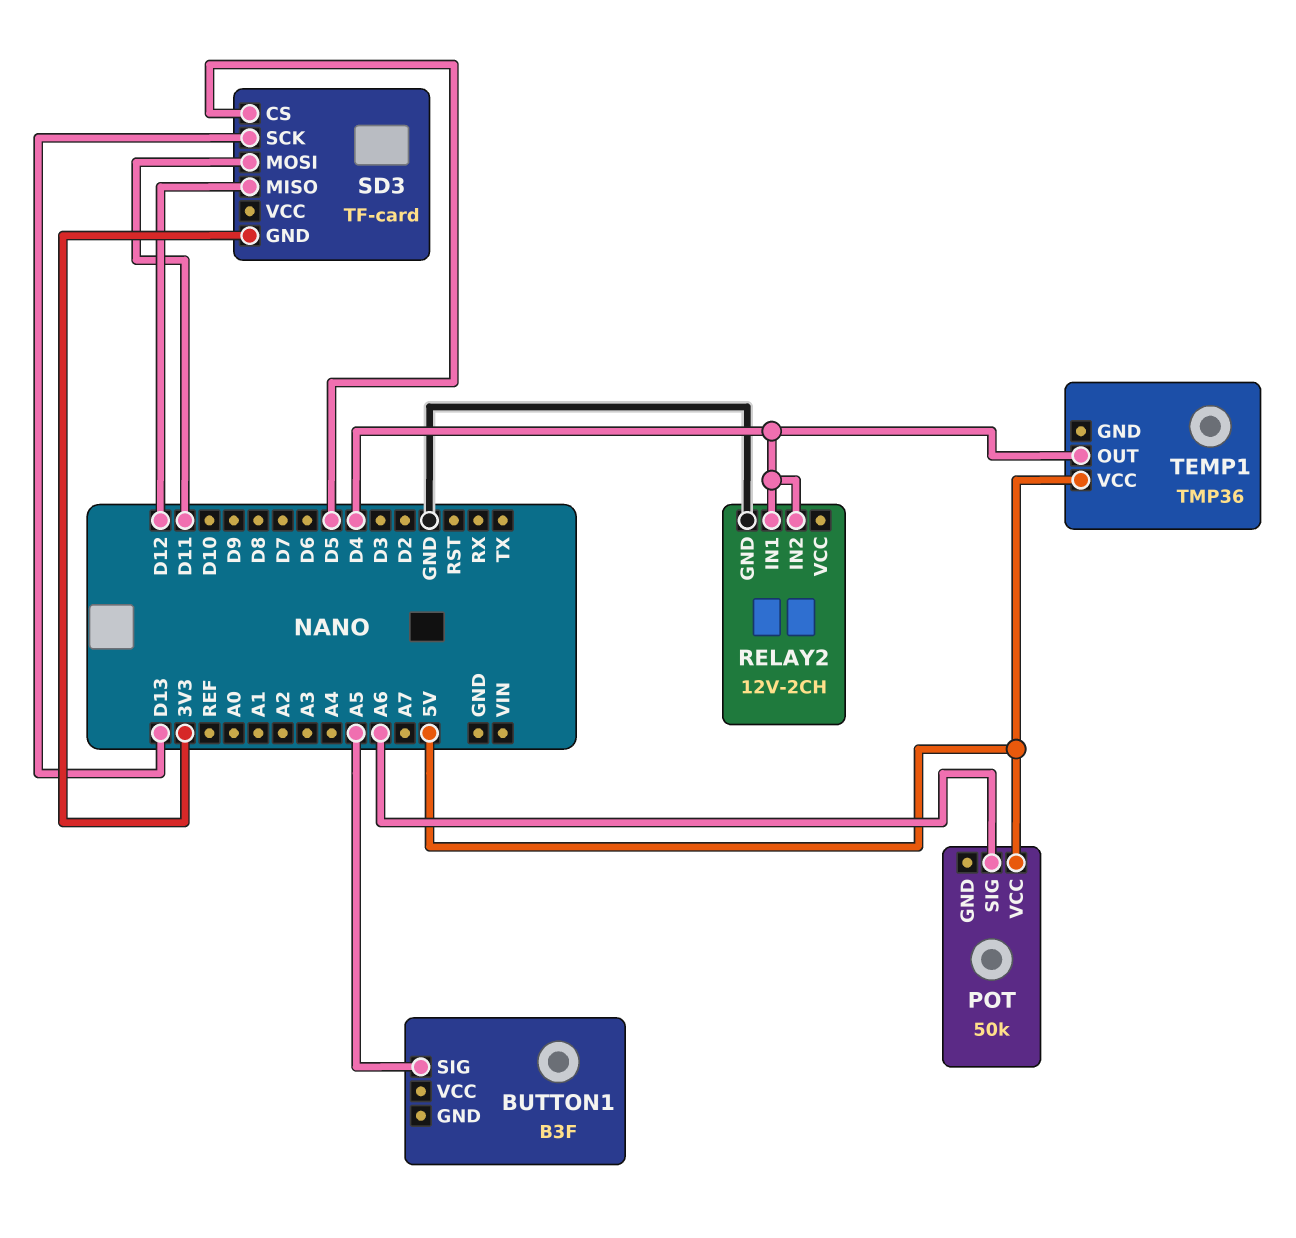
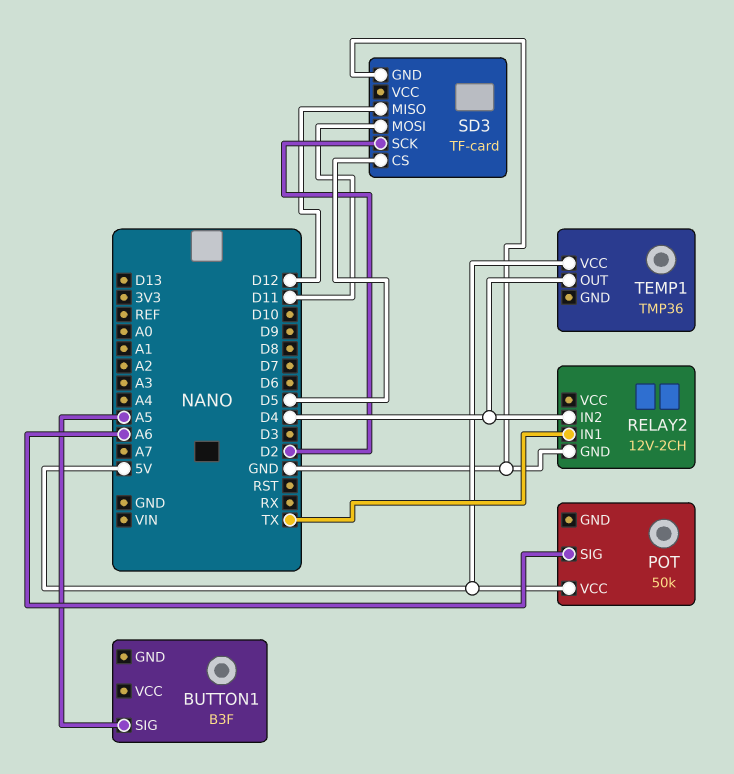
RELAY2 pin IN1: D4 -> TX
SD3 pin GND: 3V3 -> GND
SD3 pin SCK: D13 -> D2

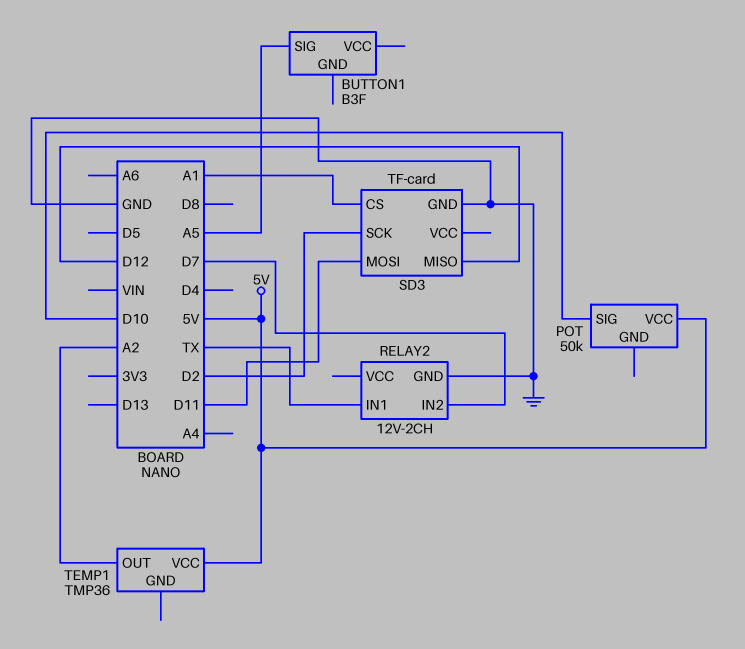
POT pin SIG: A6 -> D10
RELAY2 pin IN2: D4 -> D7
SD3 pin CS: D5 -> A1
TEMP1 pin OUT: D4 -> A2

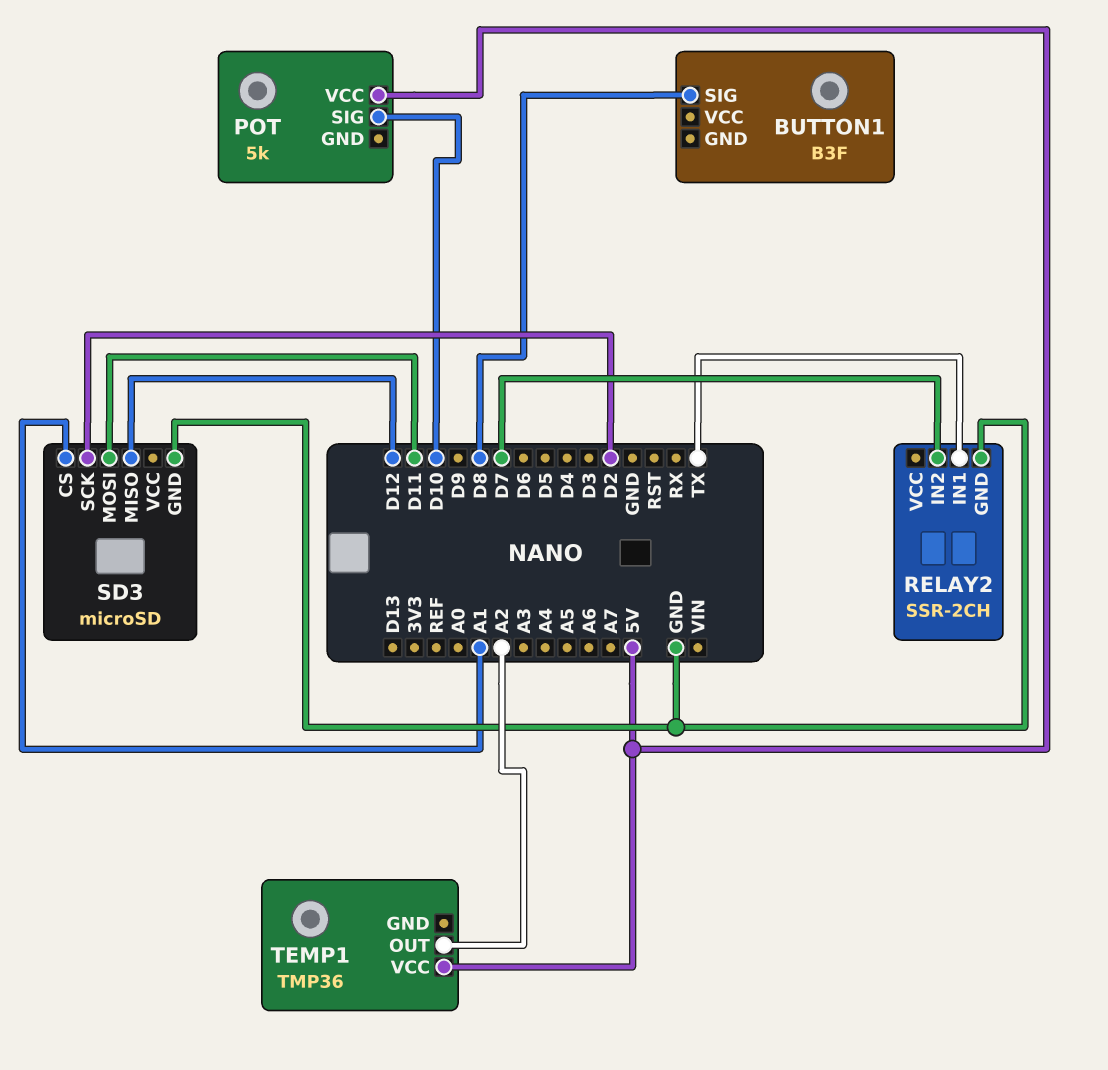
BUTTON1 pin SIG: A5 -> D8
POT: 50k -> 5k
RELAY2: 12V-2CH -> SSR-2CH
SD3: TF-card -> microSD

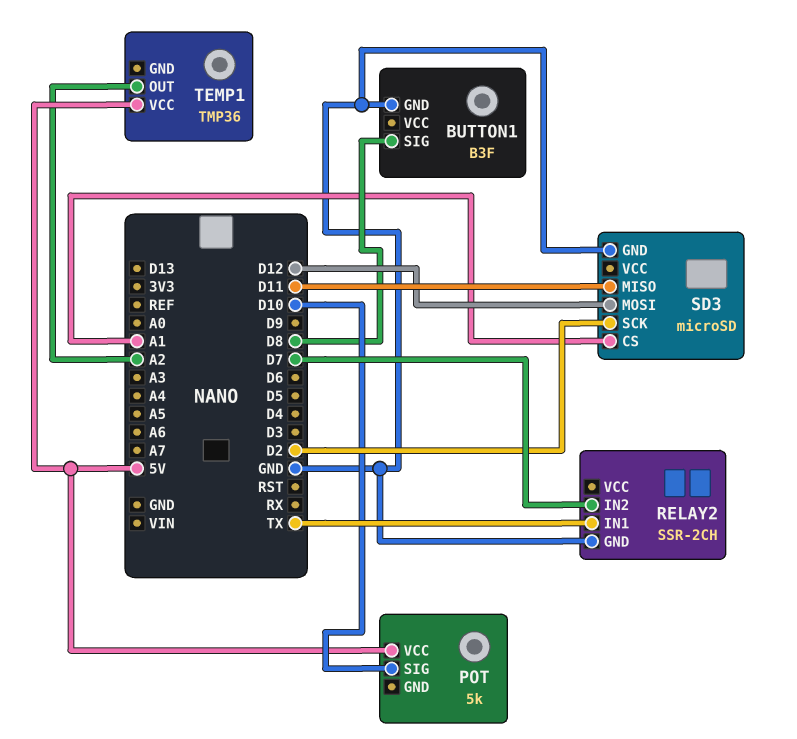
BUTTON1 pin GND: none -> GND
SD3 pin MISO: D12 -> D11
SD3 pin MOSI: D11 -> D12

